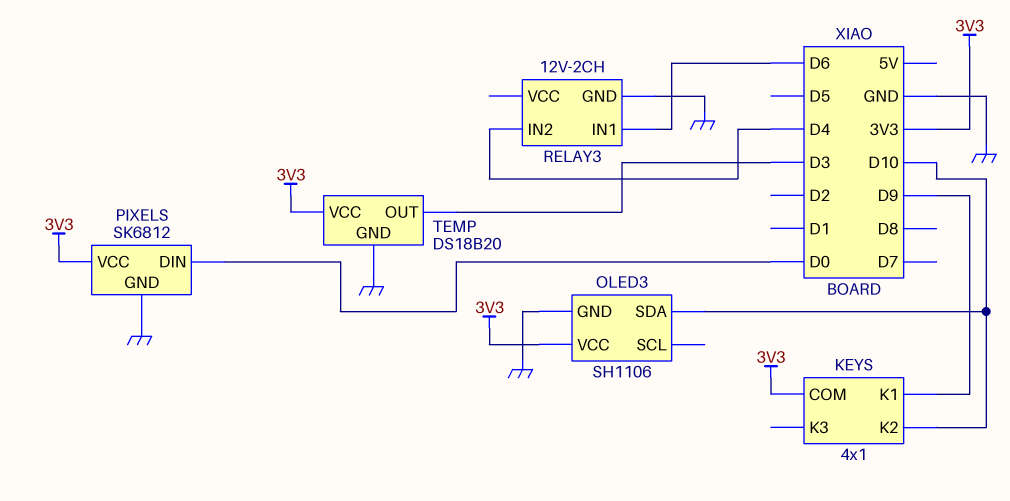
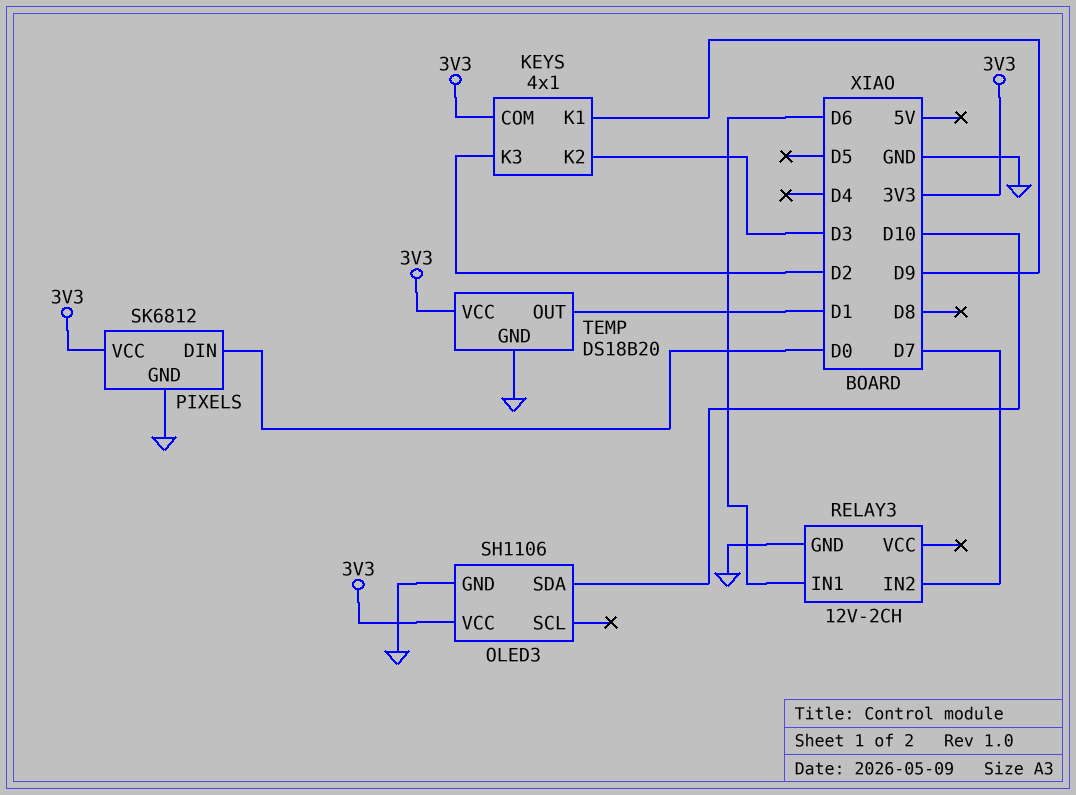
KEYS pin K2: D10 -> D3
KEYS pin K3: none -> D2
RELAY3 pin IN2: D4 -> D7
TEMP pin OUT: D3 -> D1

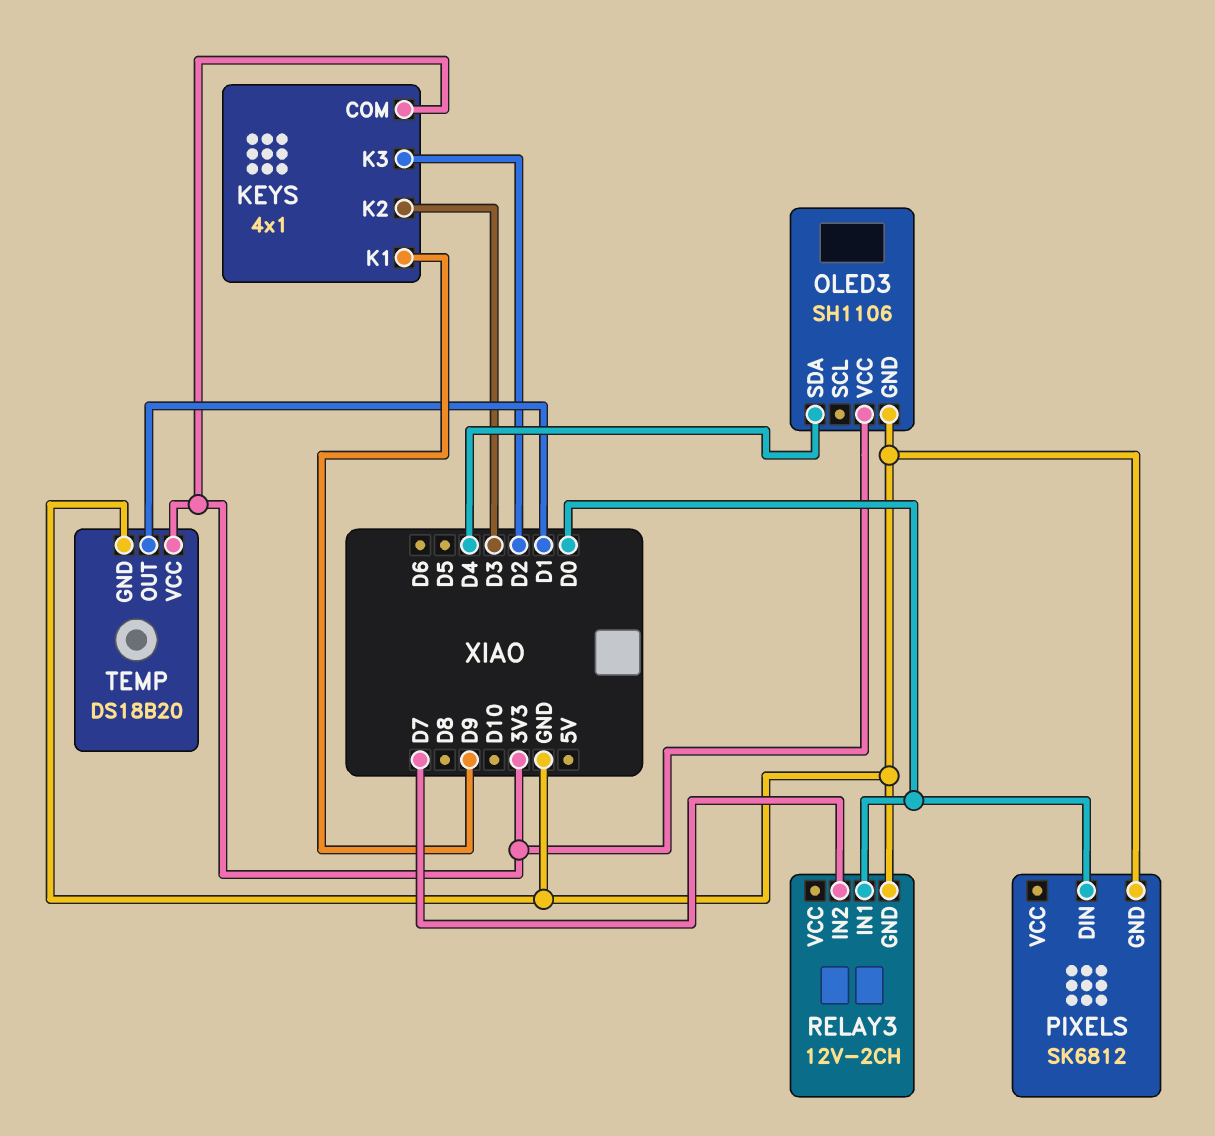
OLED3 pin SDA: D10 -> D4
PIXELS pin VCC: 3V3 -> none
RELAY3 pin IN1: D6 -> D0

